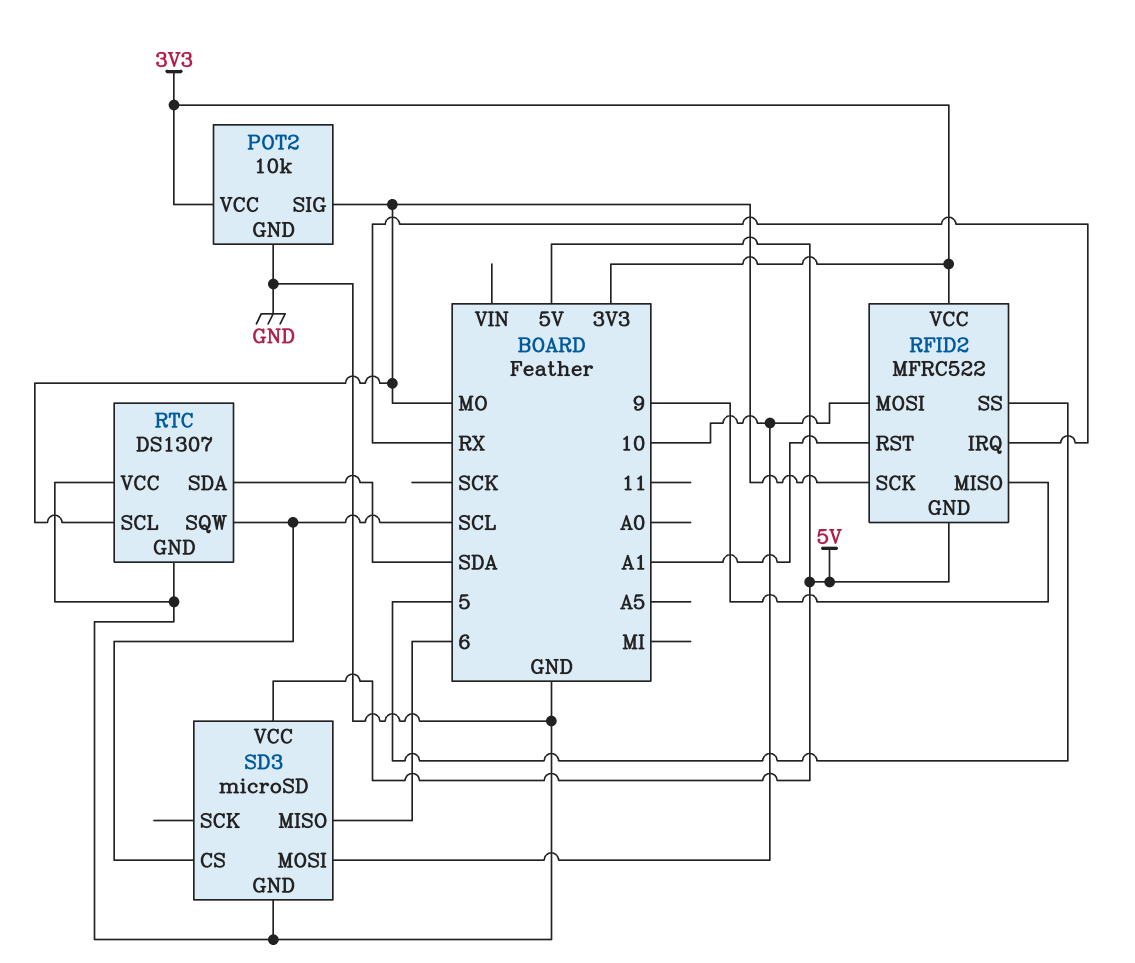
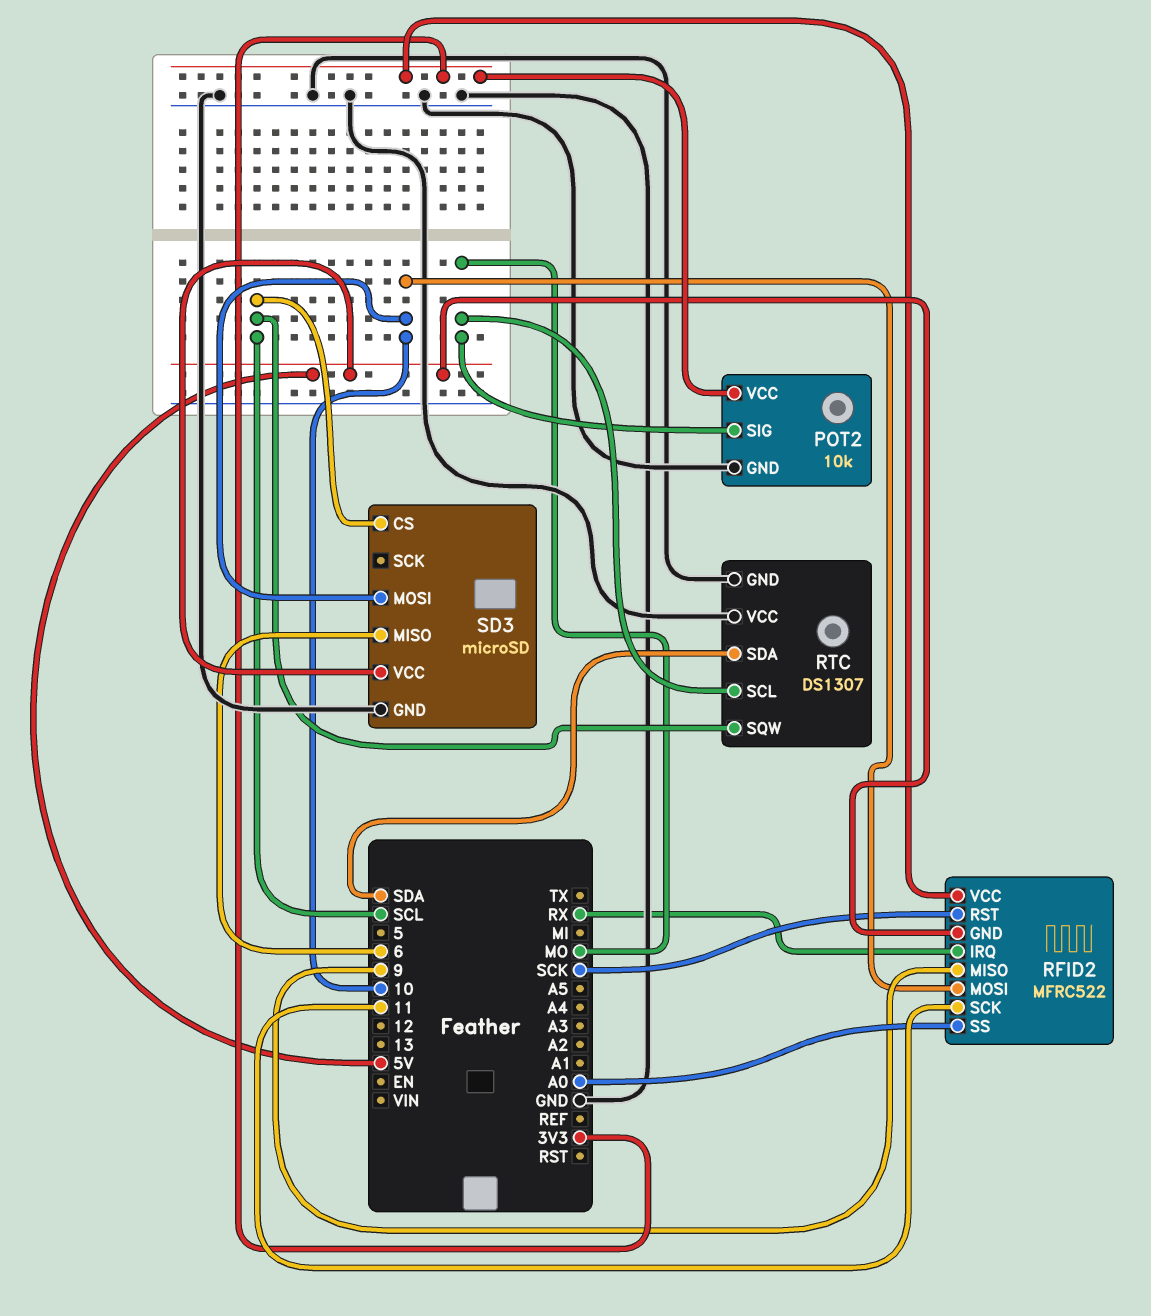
RFID2 pin RST: A1 -> SCK
RFID2 pin SCK: MO -> 11
RFID2 pin SS: 5 -> A0

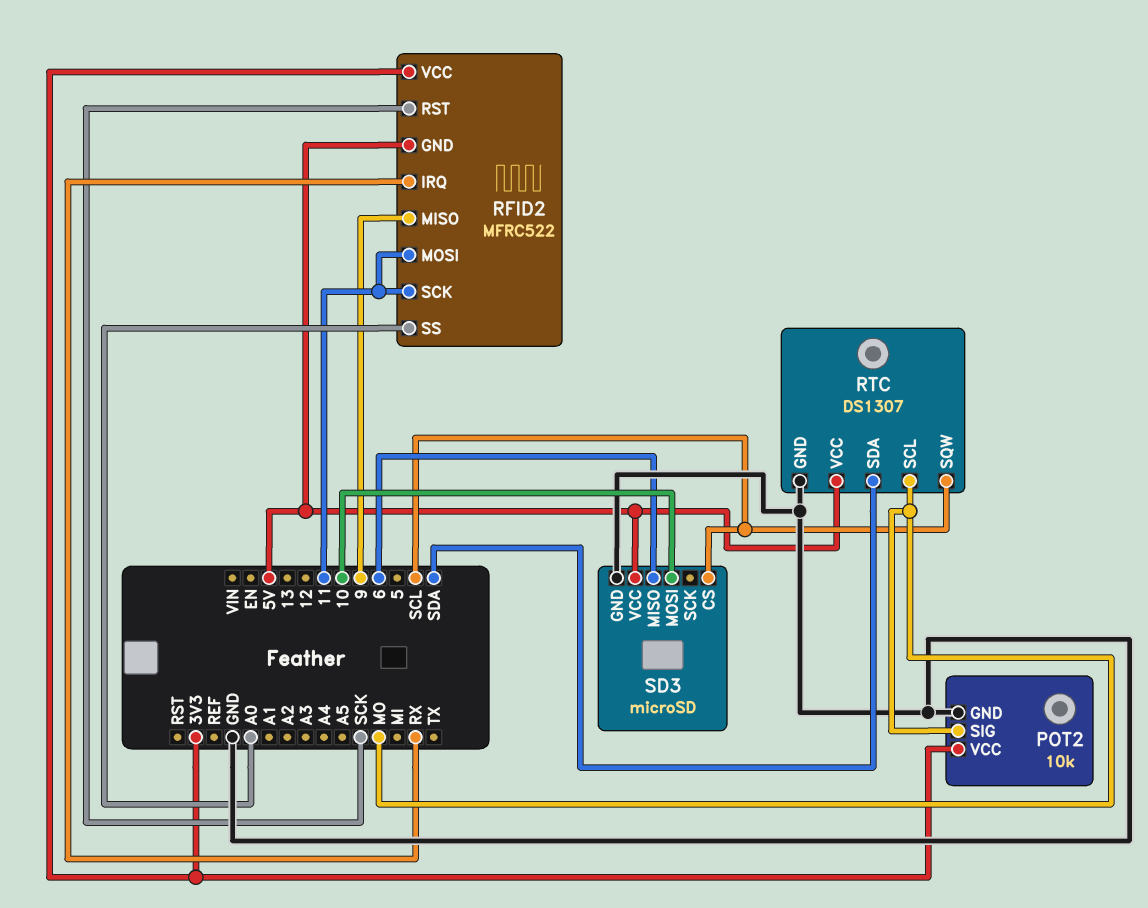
RFID2 pin MOSI: 10 -> 11
RTC pin VCC: GND -> 5V

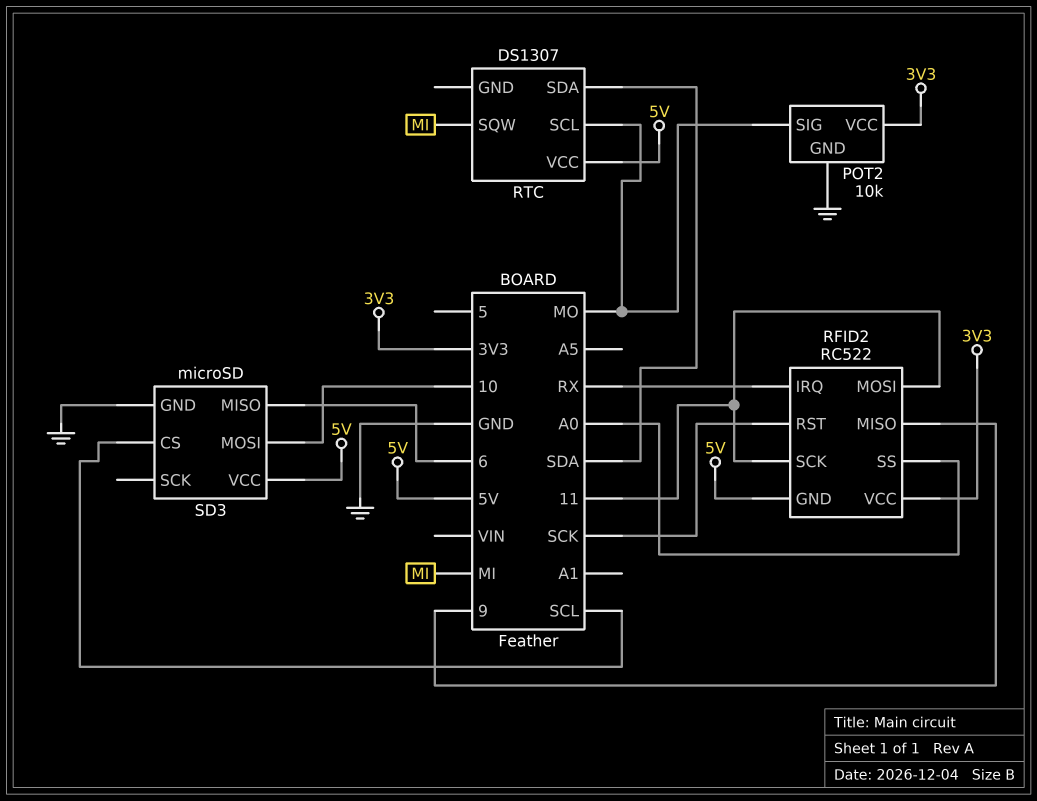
RFID2: MFRC522 -> RC522
RTC pin GND: GND -> none
RTC pin SQW: SCL -> MI

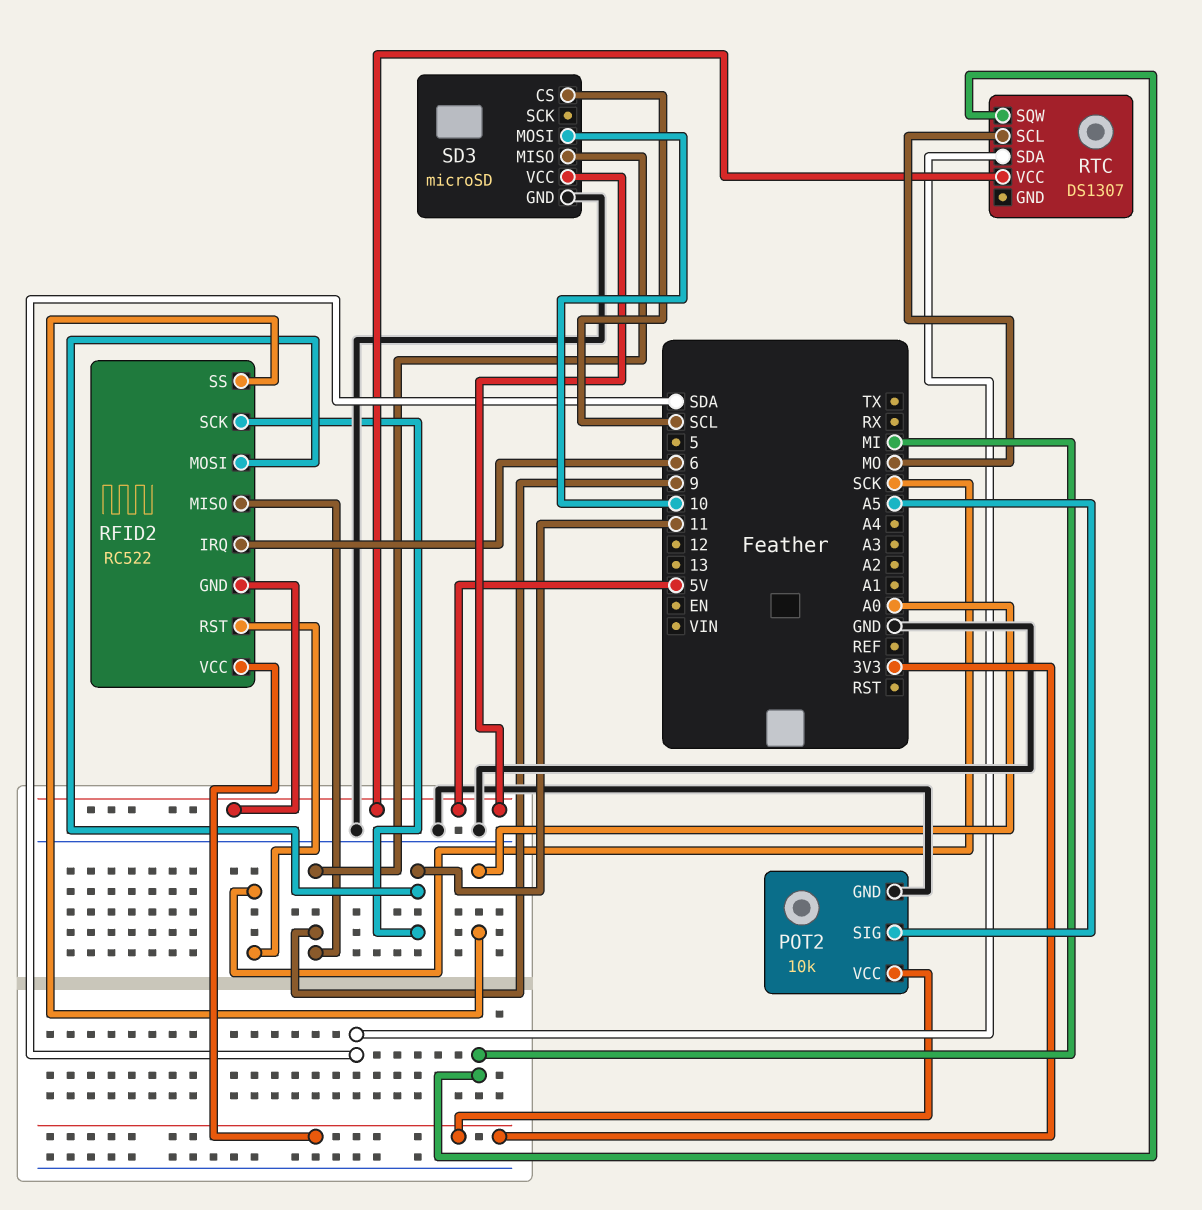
POT2 pin SIG: MO -> A5
RFID2 pin IRQ: RX -> 6
SD3 pin MISO: 6 -> 9

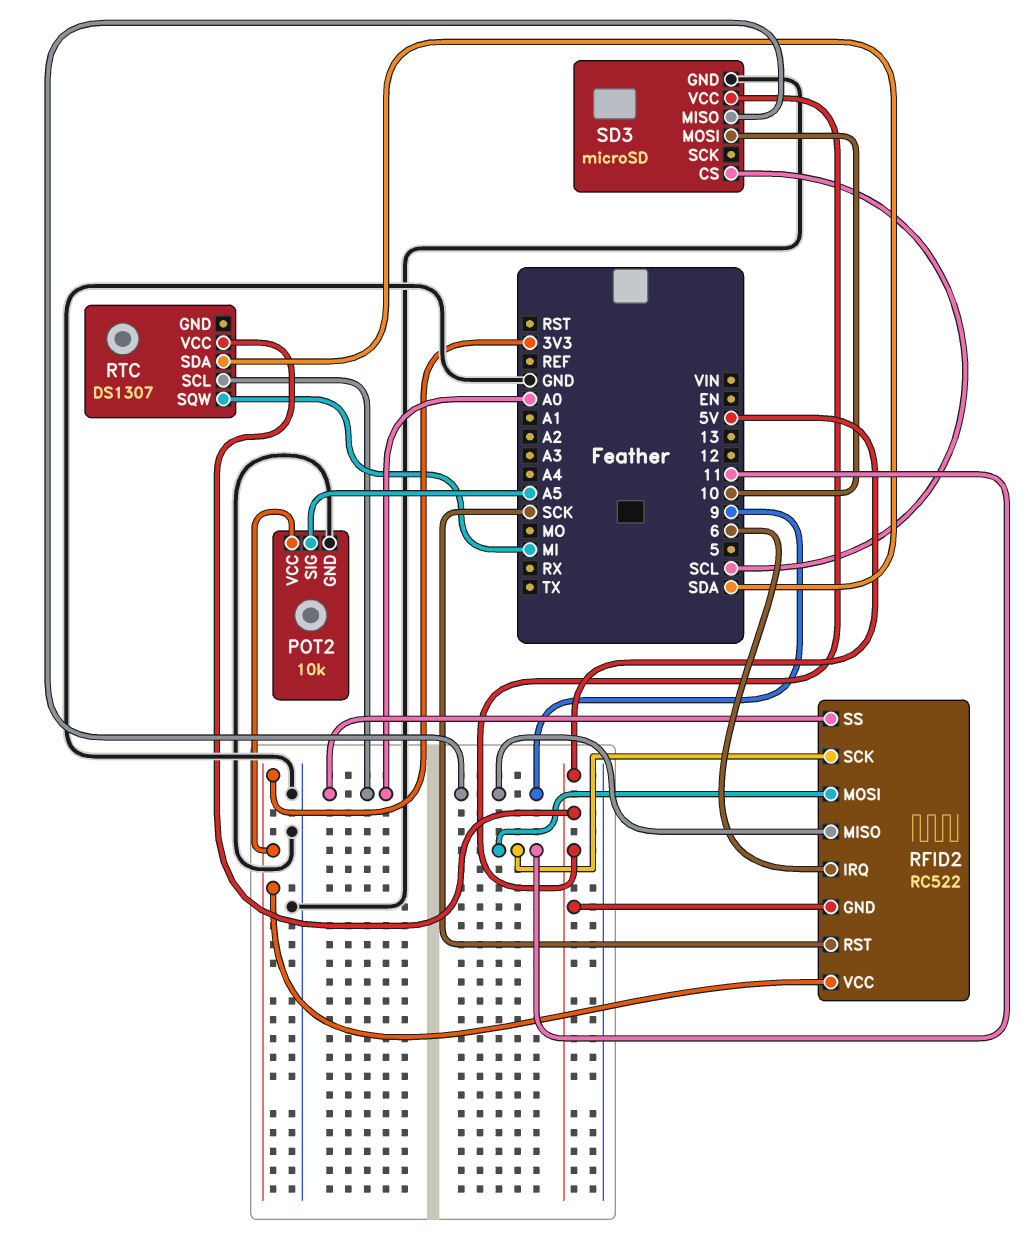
RTC pin SCL: MO -> A0

